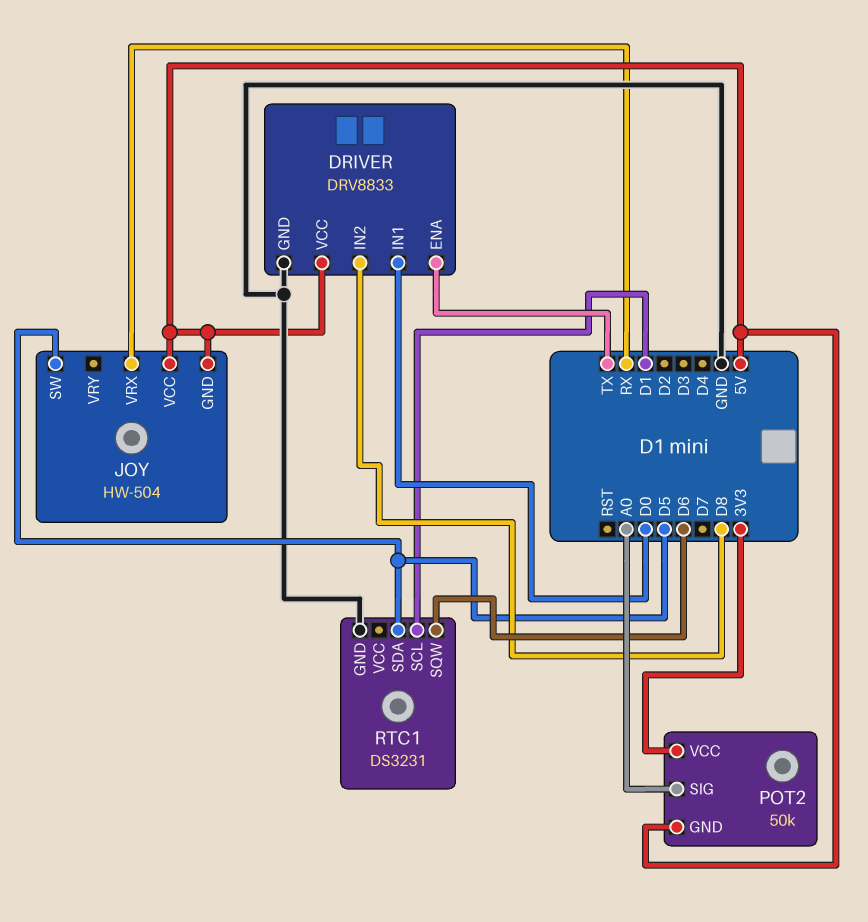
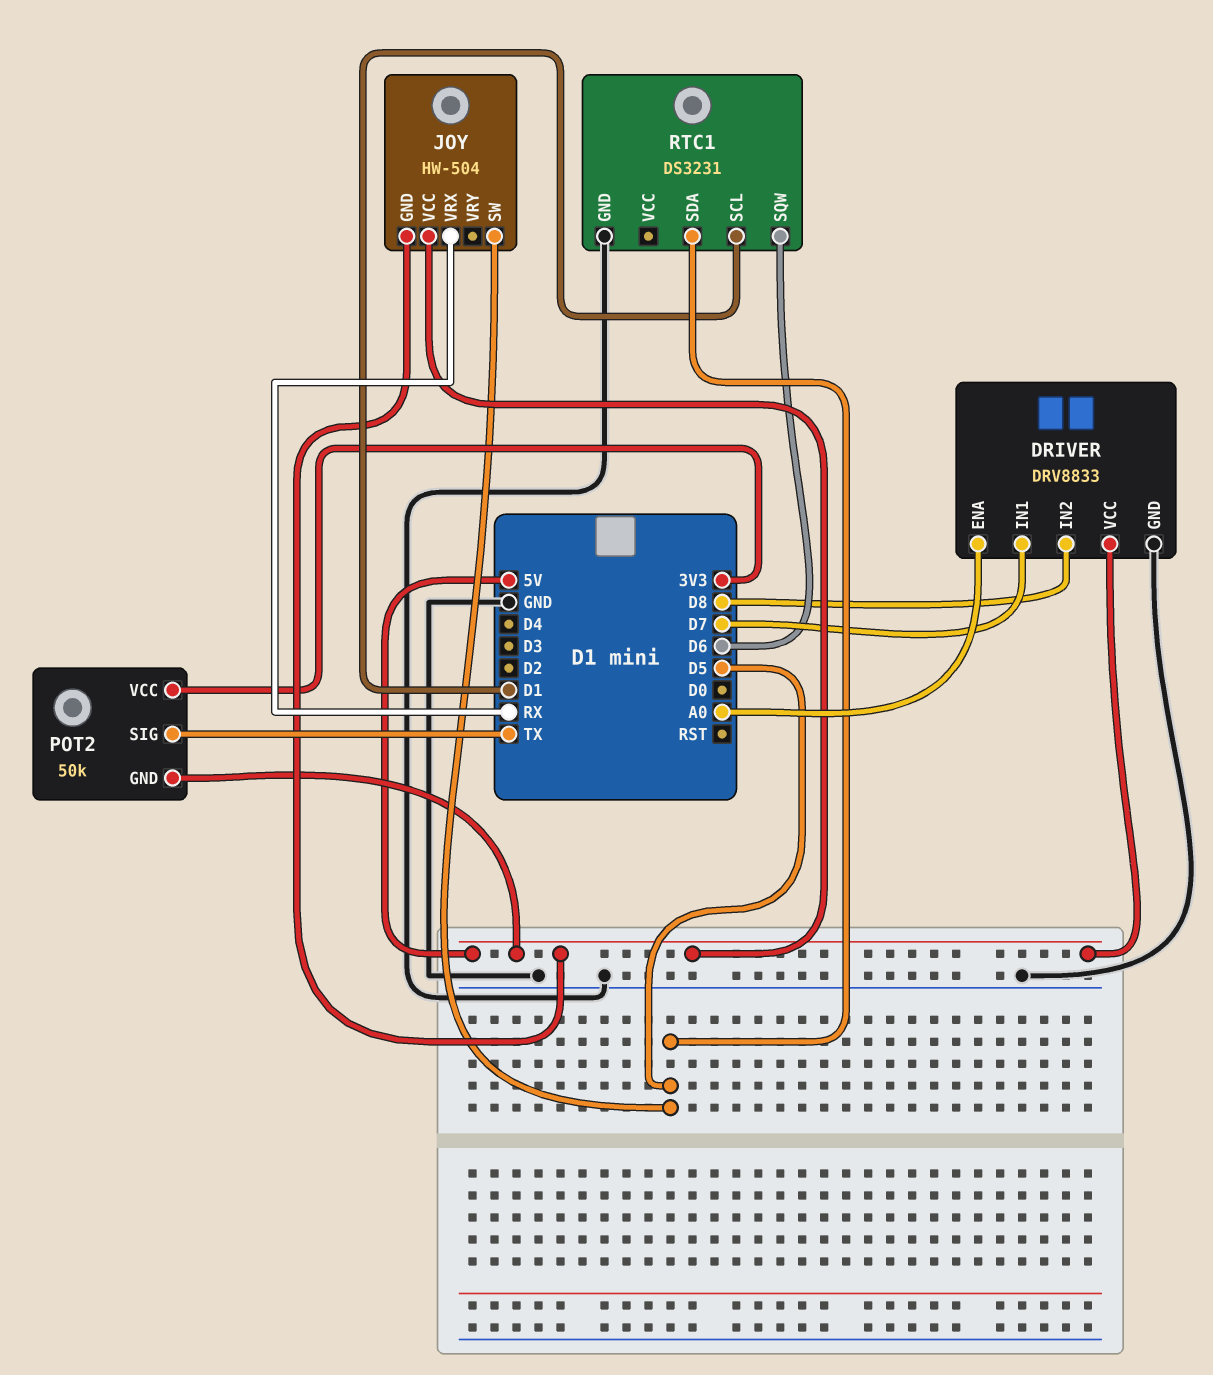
DRIVER pin ENA: TX -> A0
DRIVER pin IN1: D0 -> D7
POT2 pin SIG: A0 -> TX

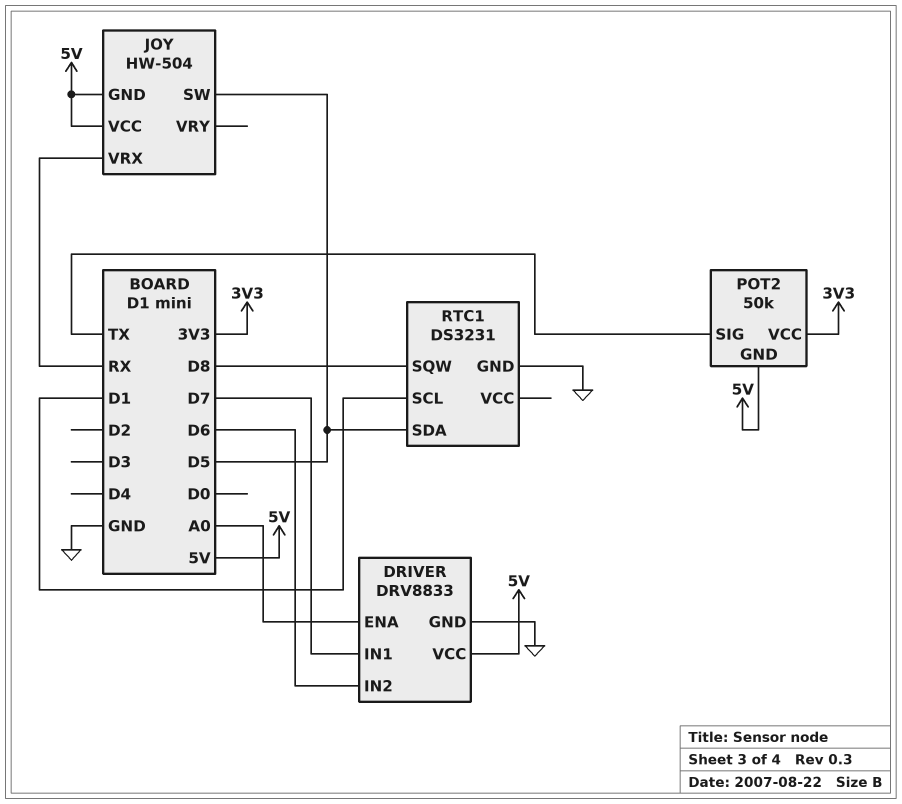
DRIVER pin IN2: D8 -> D6
RTC1 pin SQW: D6 -> D8

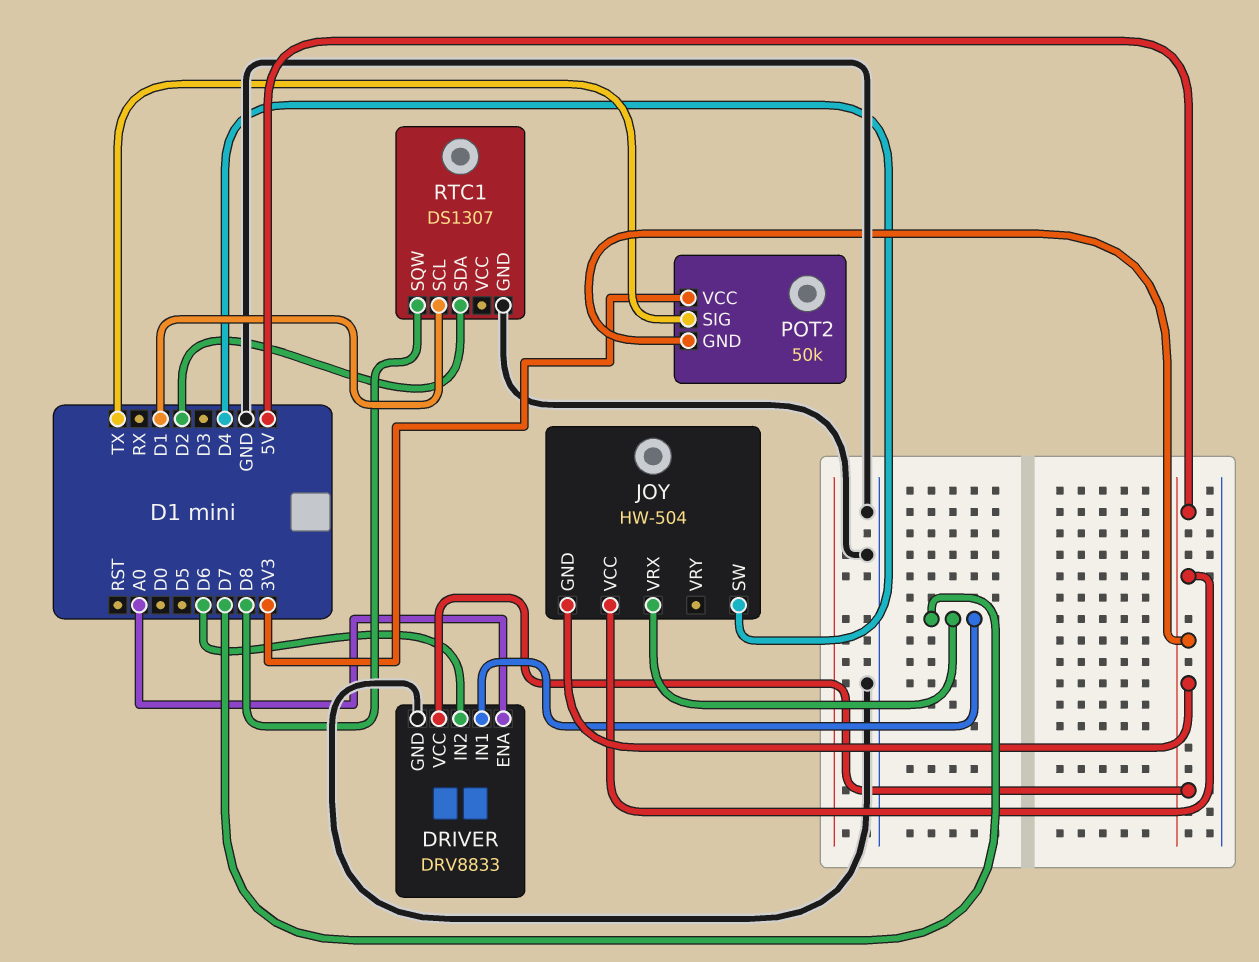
JOY pin SW: D5 -> D4
JOY pin VRX: RX -> D7
RTC1: DS3231 -> DS1307
RTC1 pin SDA: D5 -> D2

